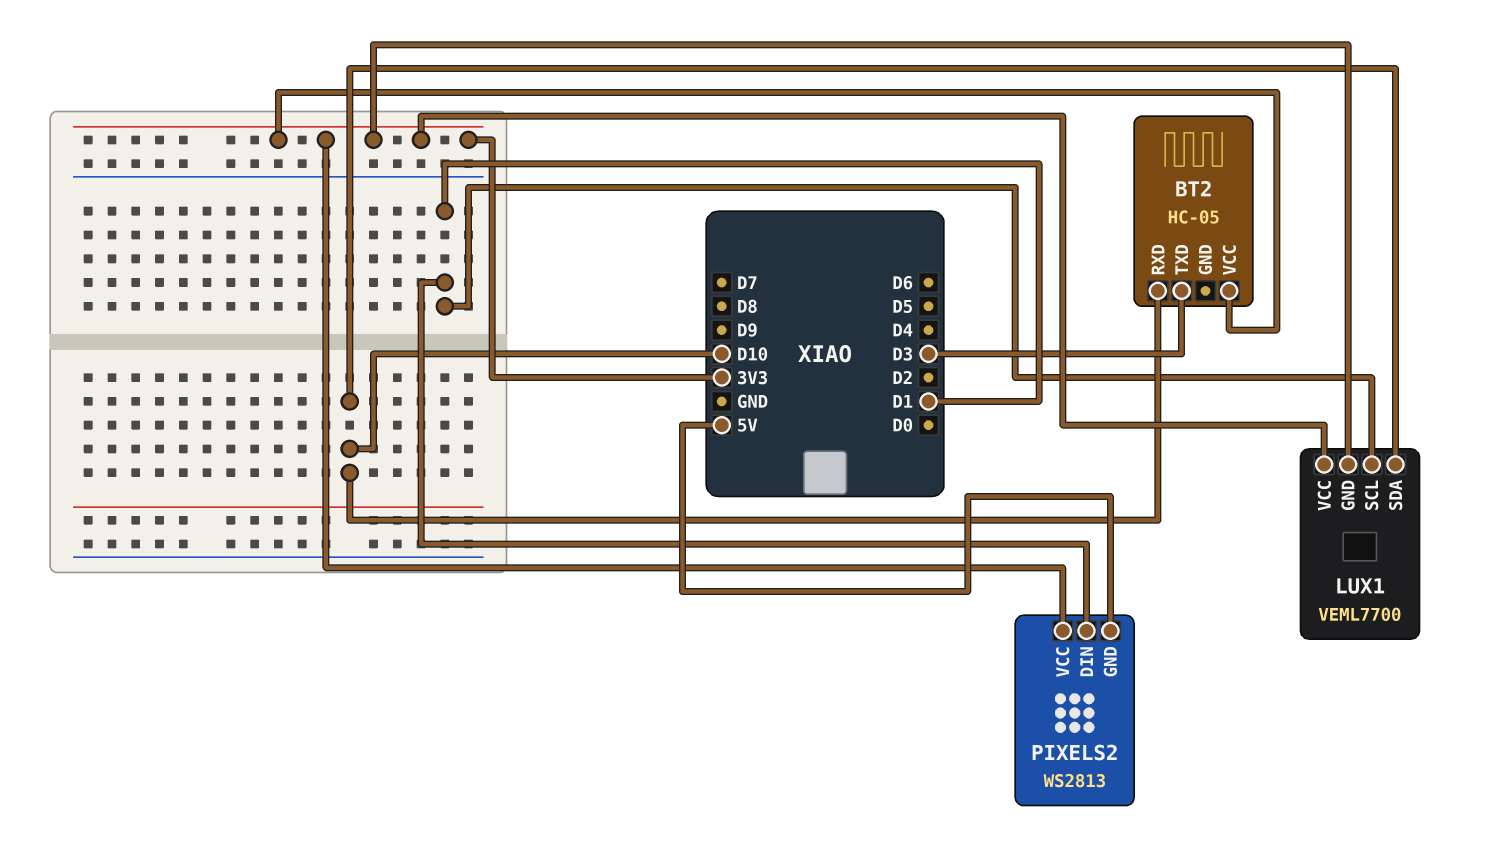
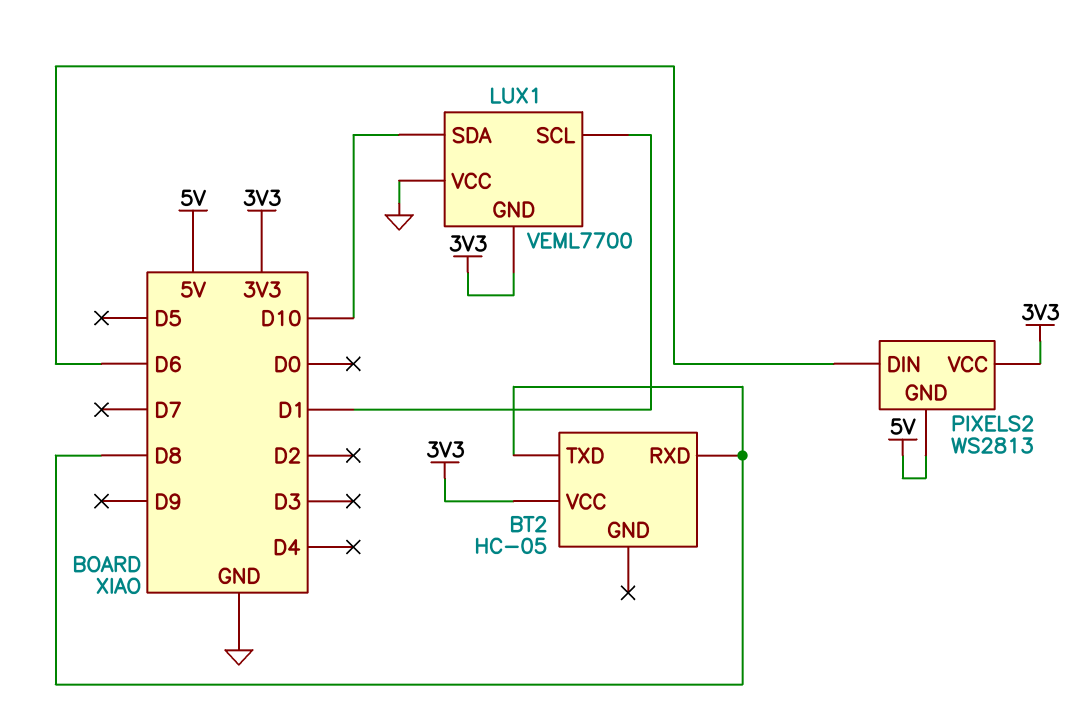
BT2 pin RXD: D10 -> D8
BT2 pin TXD: D3 -> D8
LUX1 pin VCC: 3V3 -> GND
PIXELS2 pin DIN: D1 -> D6

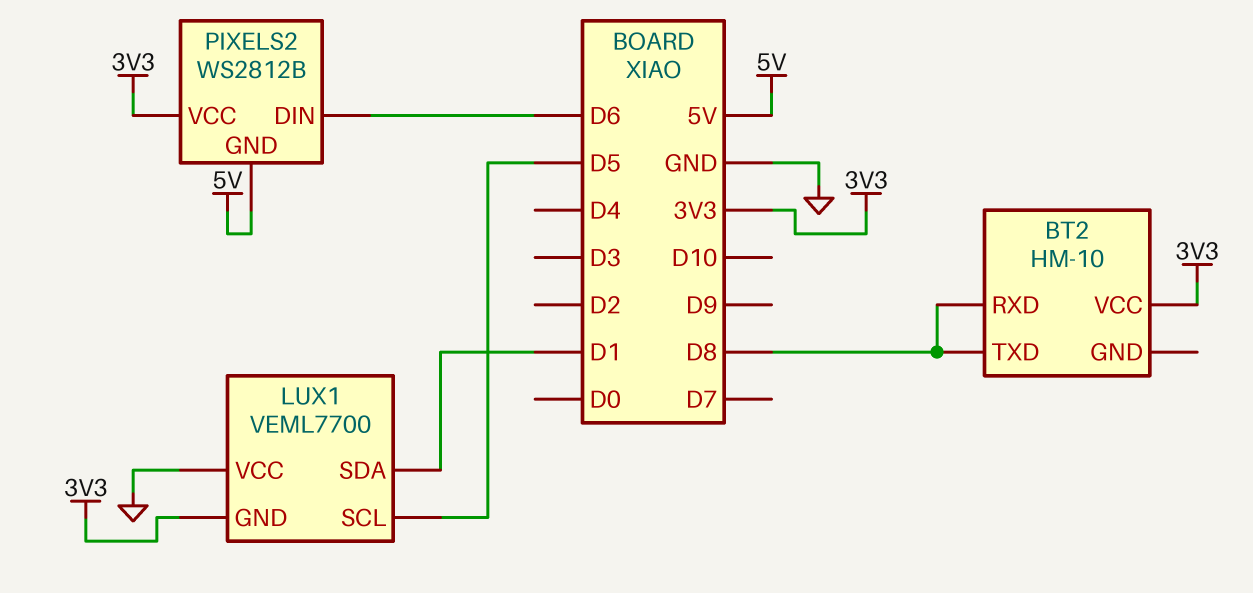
BT2: HC-05 -> HM-10
LUX1 pin SCL: D1 -> D5
LUX1 pin SDA: D10 -> D1
PIXELS2: WS2813 -> WS2812B

